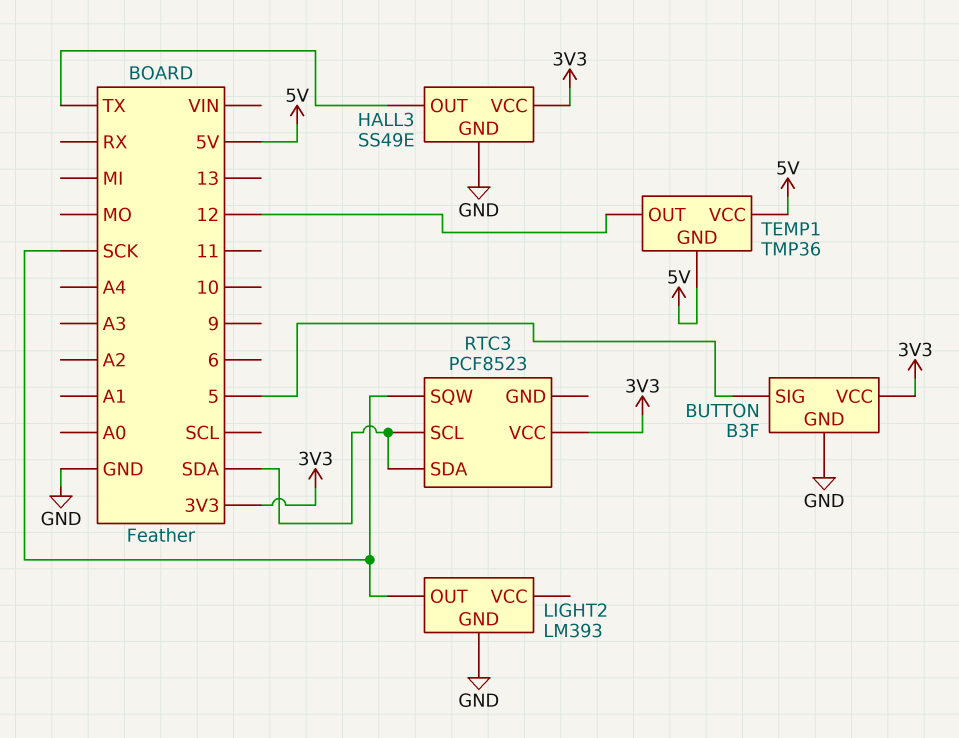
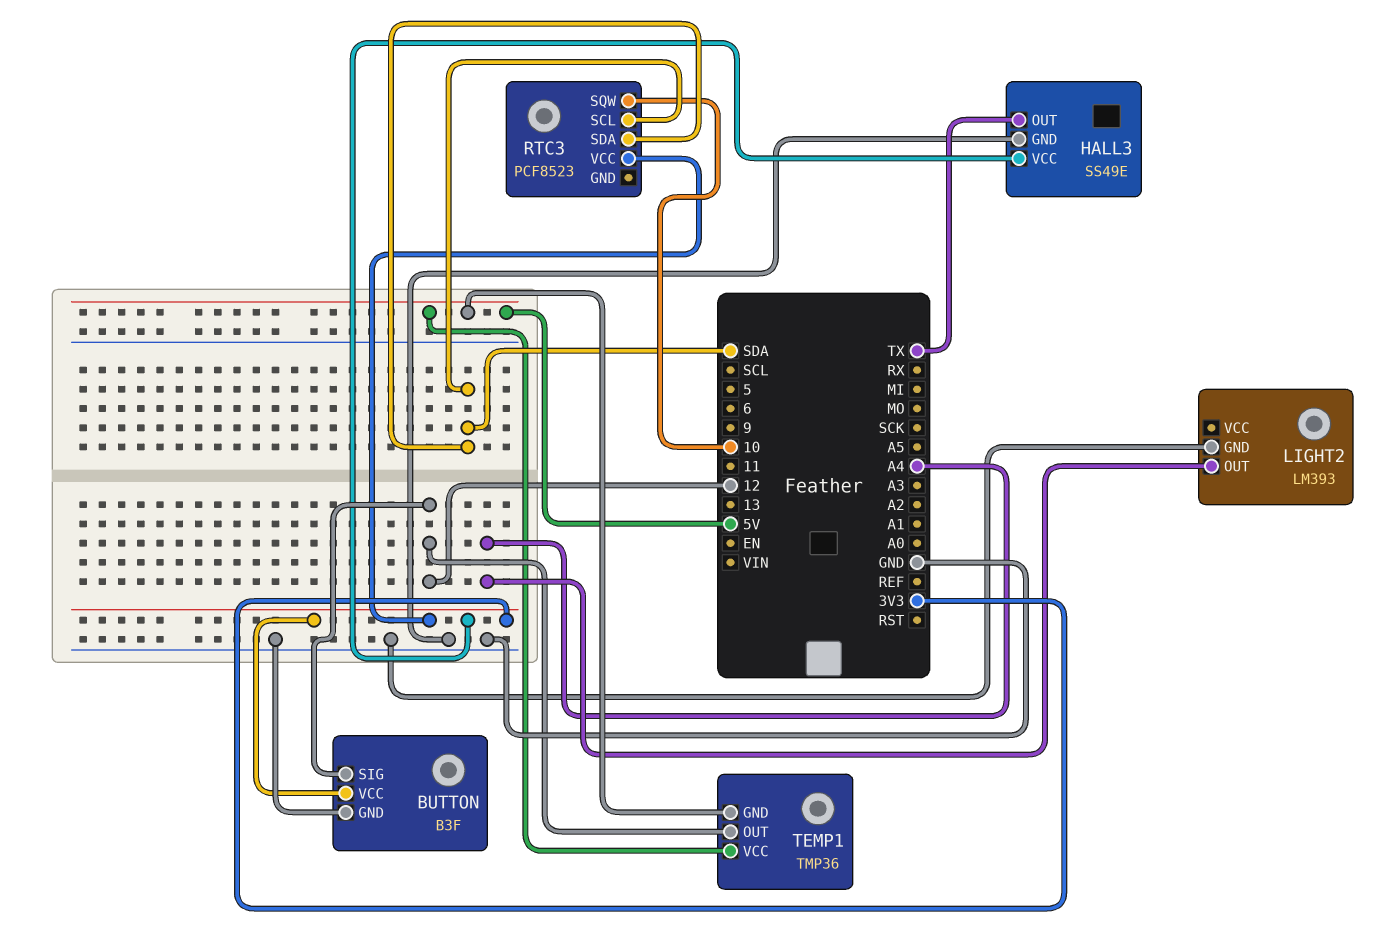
BUTTON pin SIG: 5 -> 12
LIGHT2 pin OUT: SCK -> A4
RTC3 pin SQW: SCK -> 10

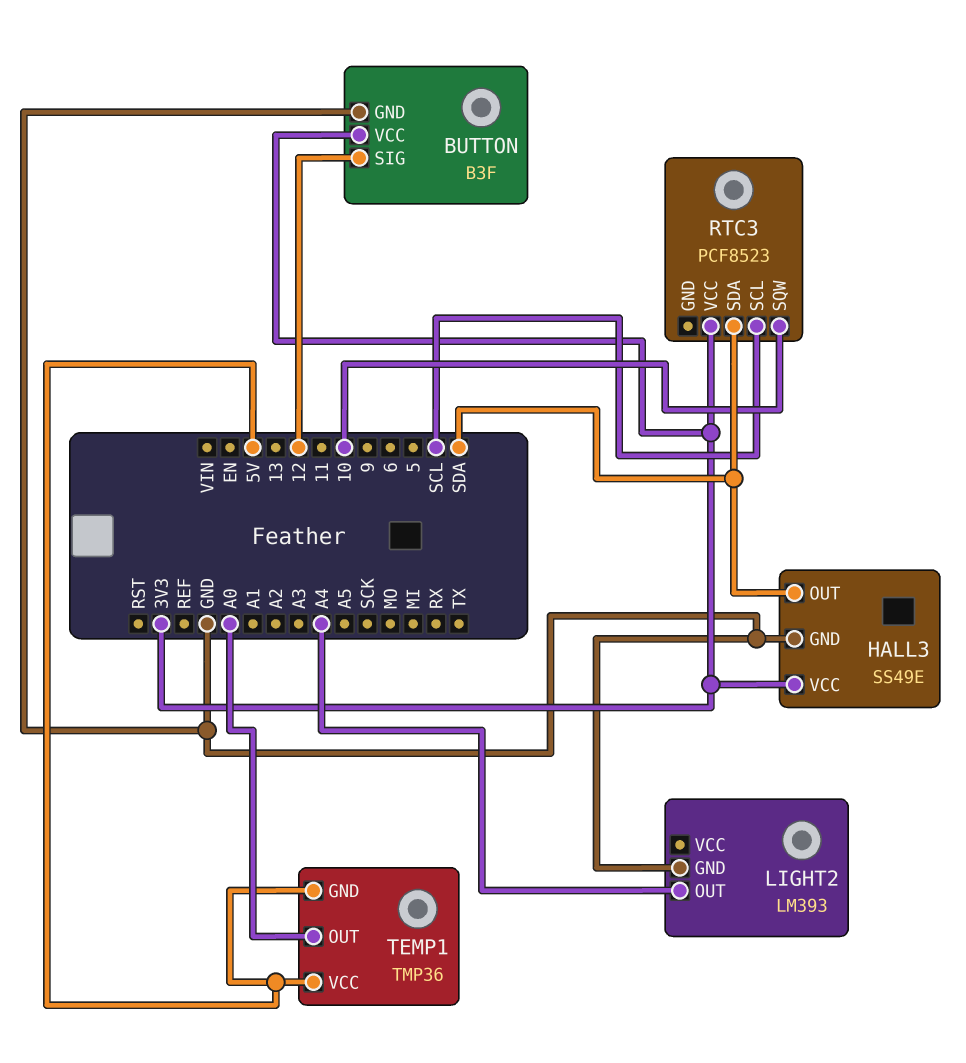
HALL3 pin OUT: TX -> SDA
RTC3 pin SCL: SDA -> SCL
TEMP1 pin OUT: 12 -> A0

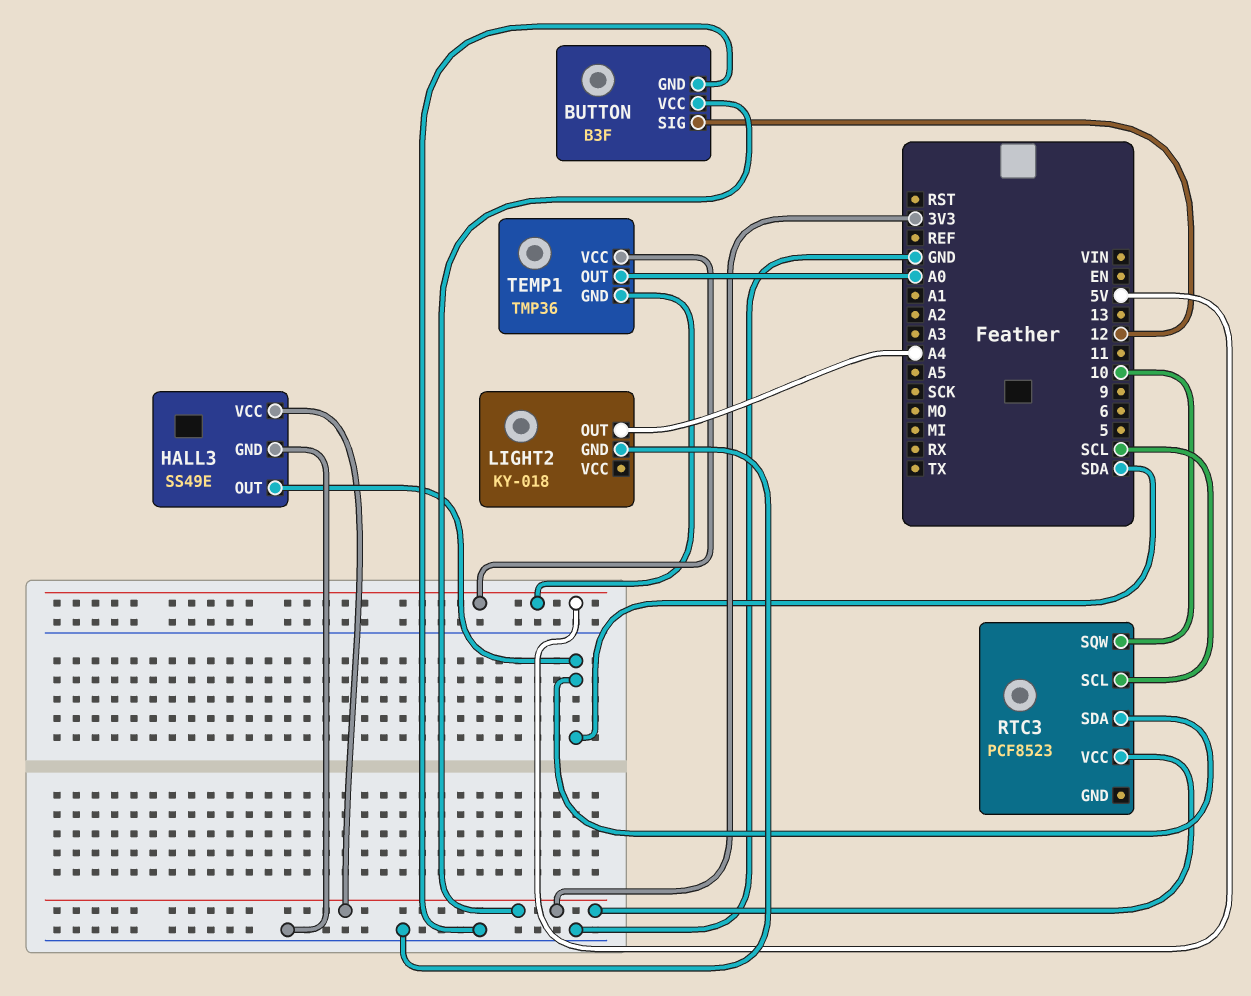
LIGHT2: LM393 -> KY-018

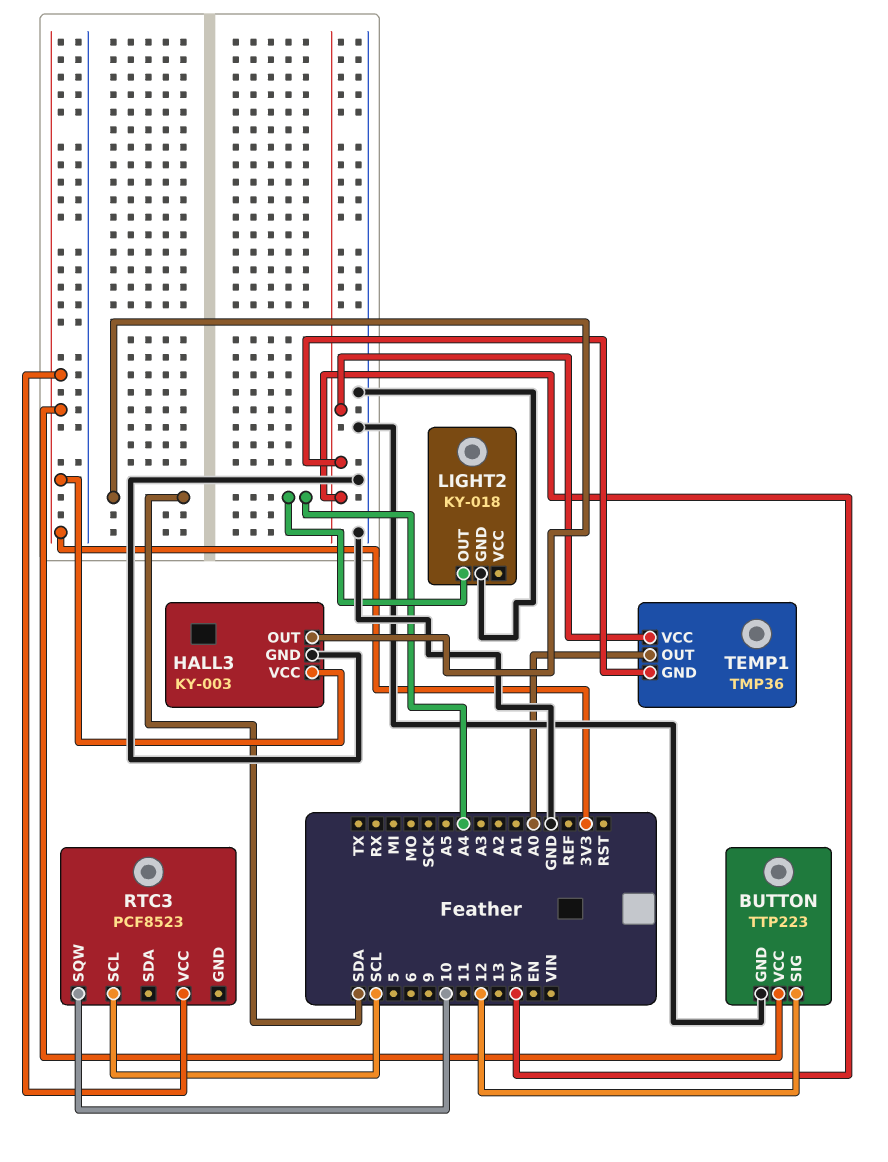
BUTTON: B3F -> TTP223
HALL3: SS49E -> KY-003
RTC3 pin SDA: SDA -> none

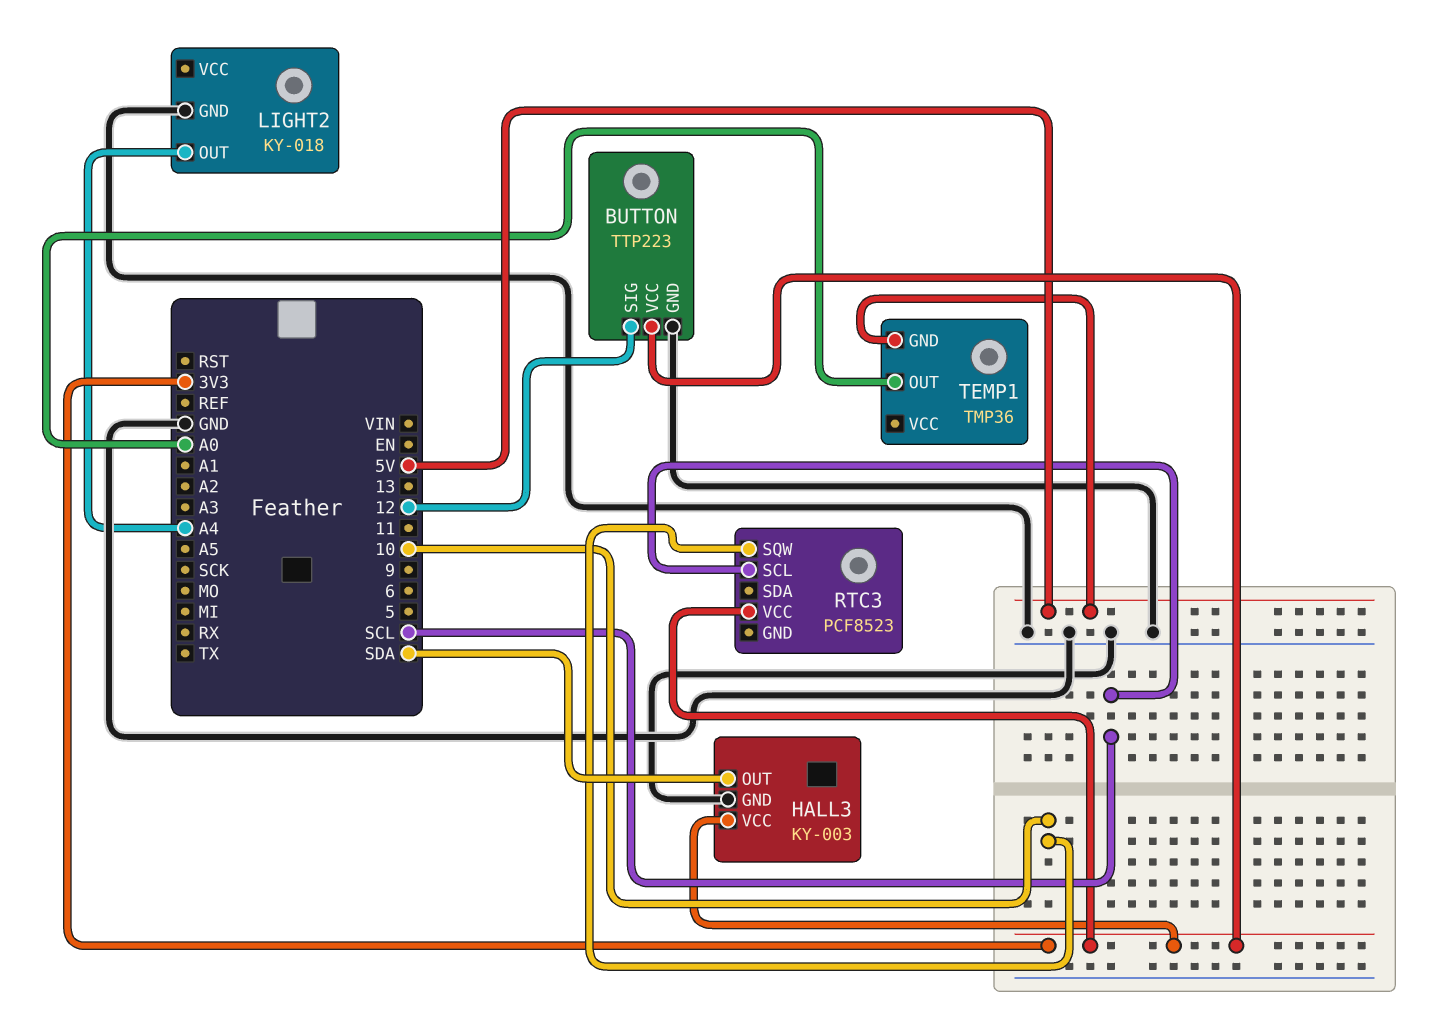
TEMP1 pin VCC: 5V -> none

